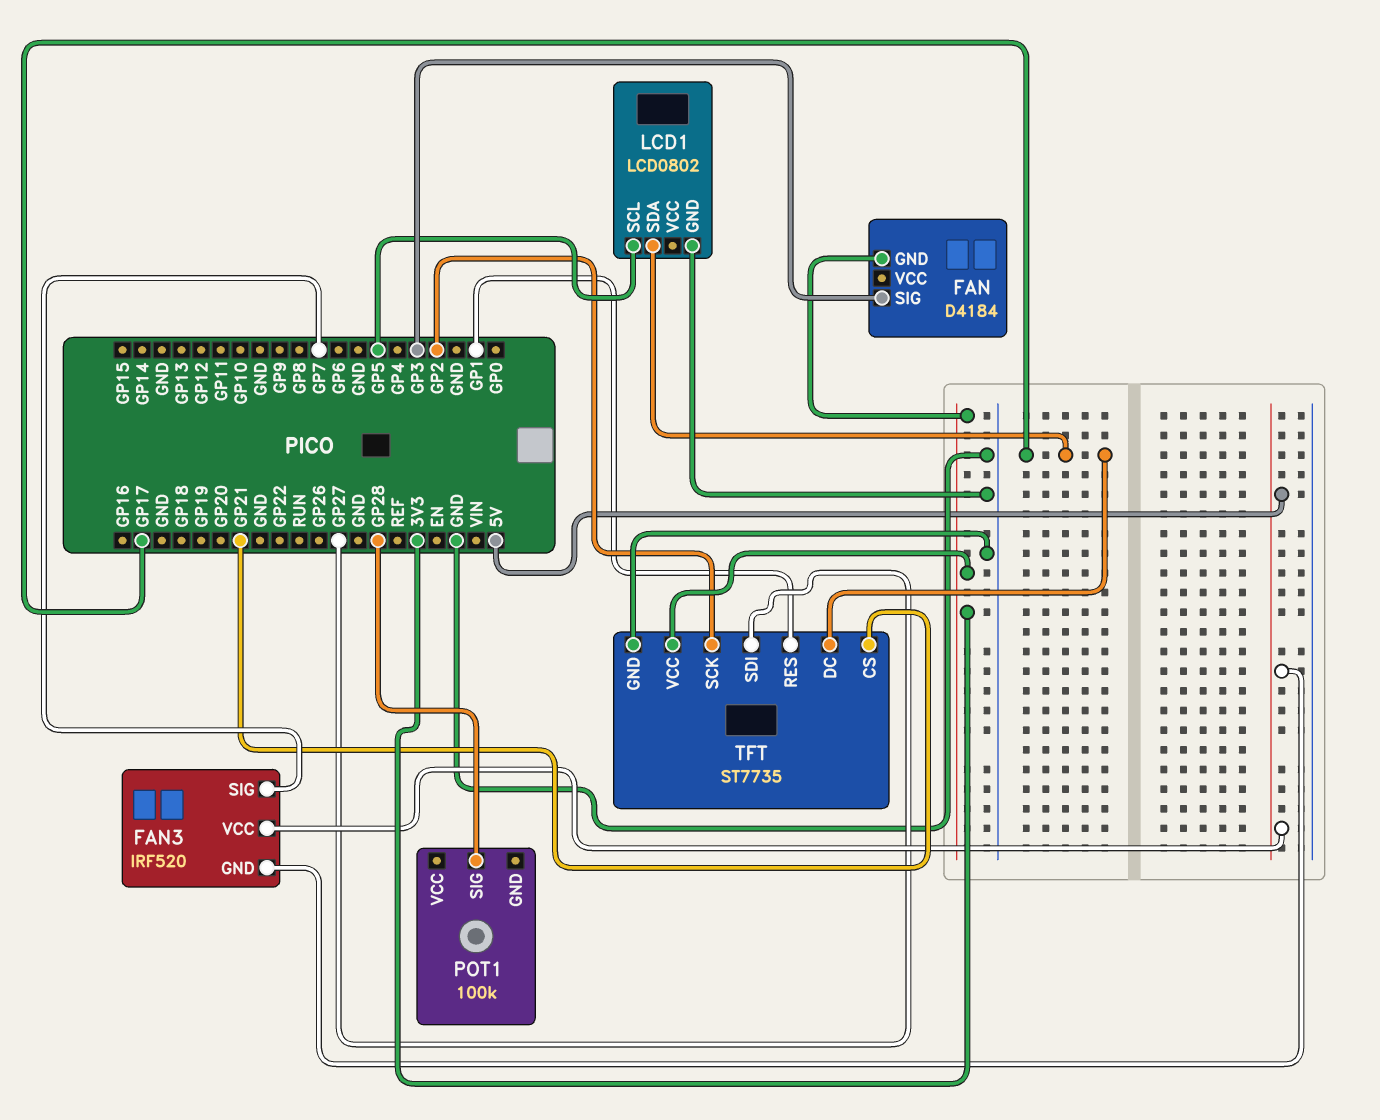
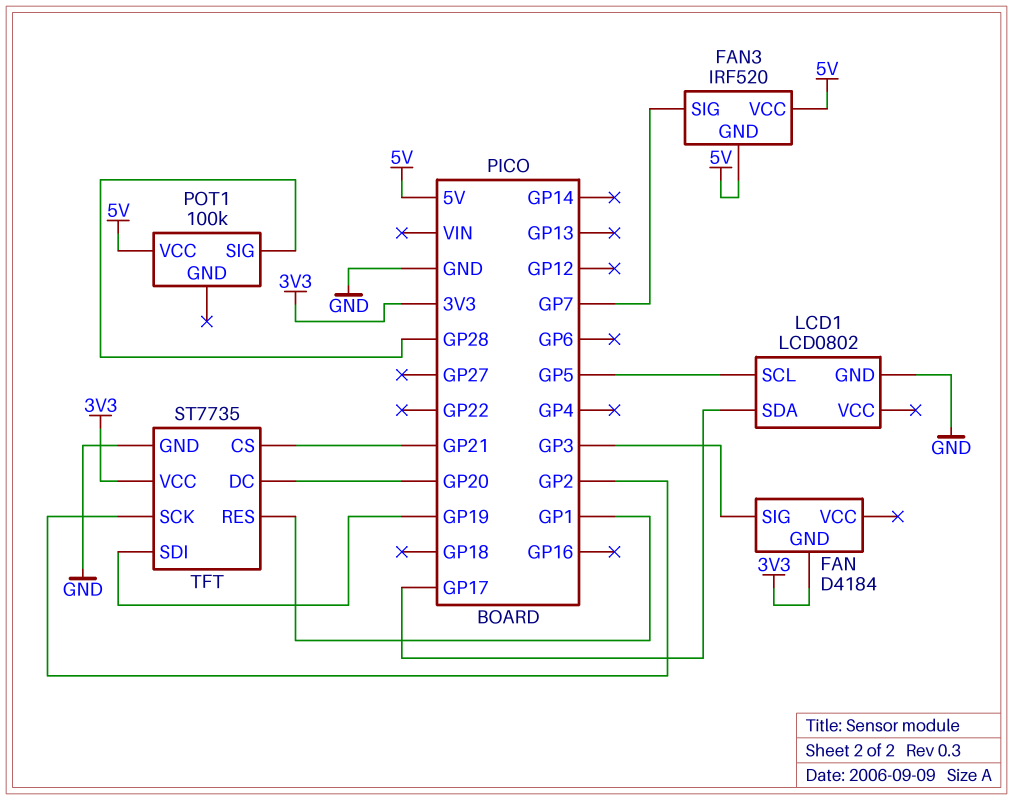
POT1 pin VCC: none -> 5V
TFT pin DC: GP17 -> GP20
TFT pin SDI: GP27 -> GP19

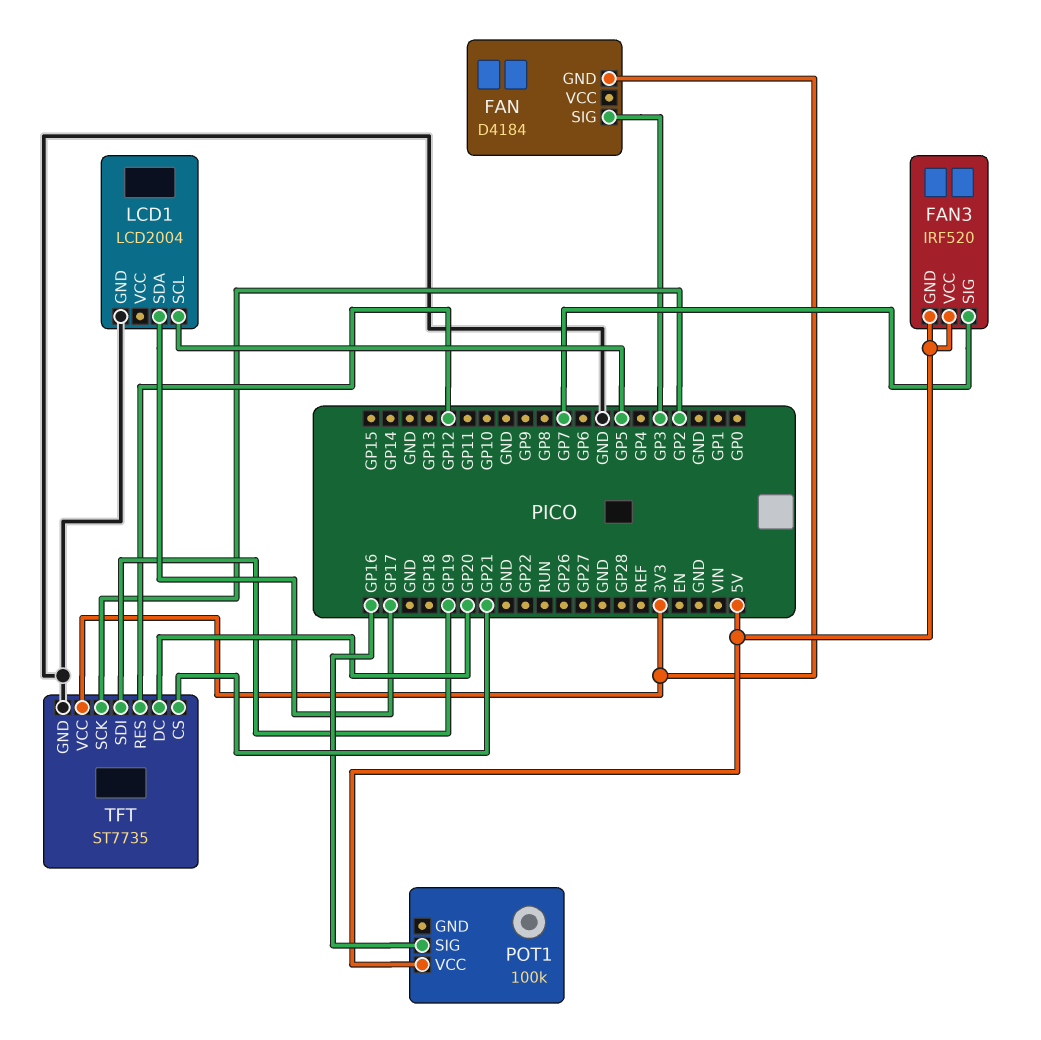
LCD1: LCD0802 -> LCD2004
POT1 pin SIG: GP28 -> GP16
TFT pin RES: GP1 -> GP12

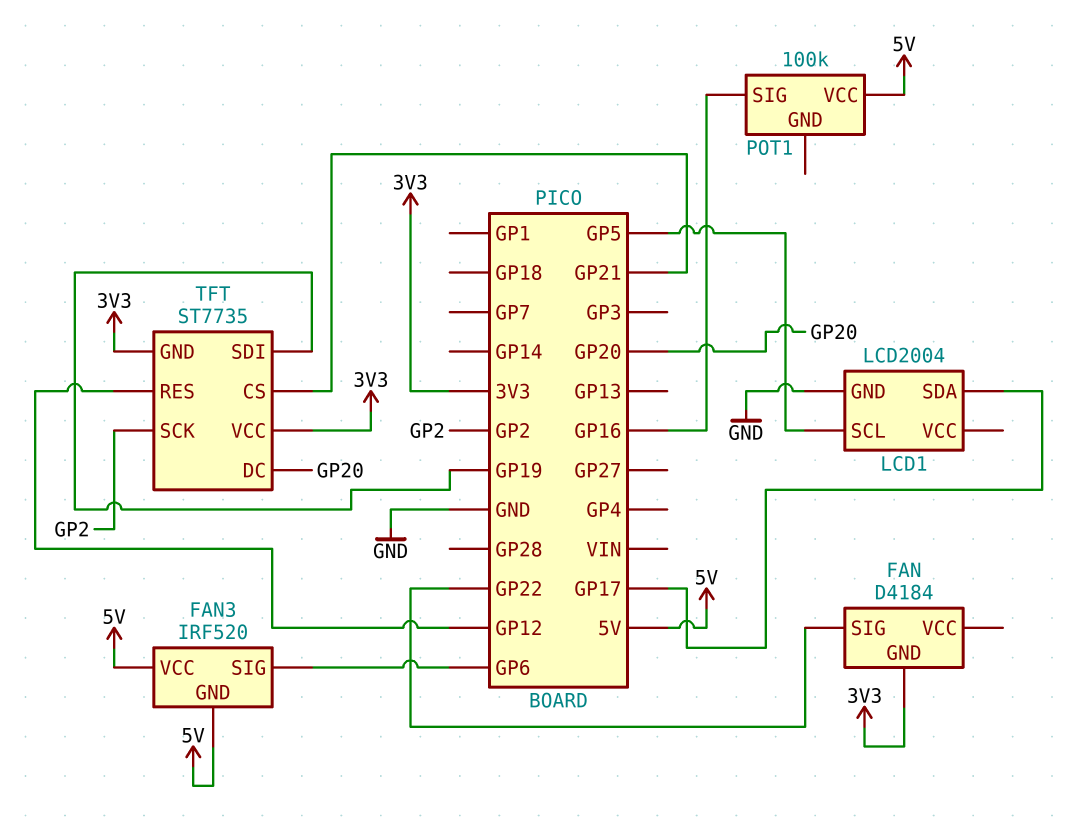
FAN pin SIG: GP3 -> GP22
FAN3 pin SIG: GP7 -> GP6
TFT pin GND: GND -> 3V3

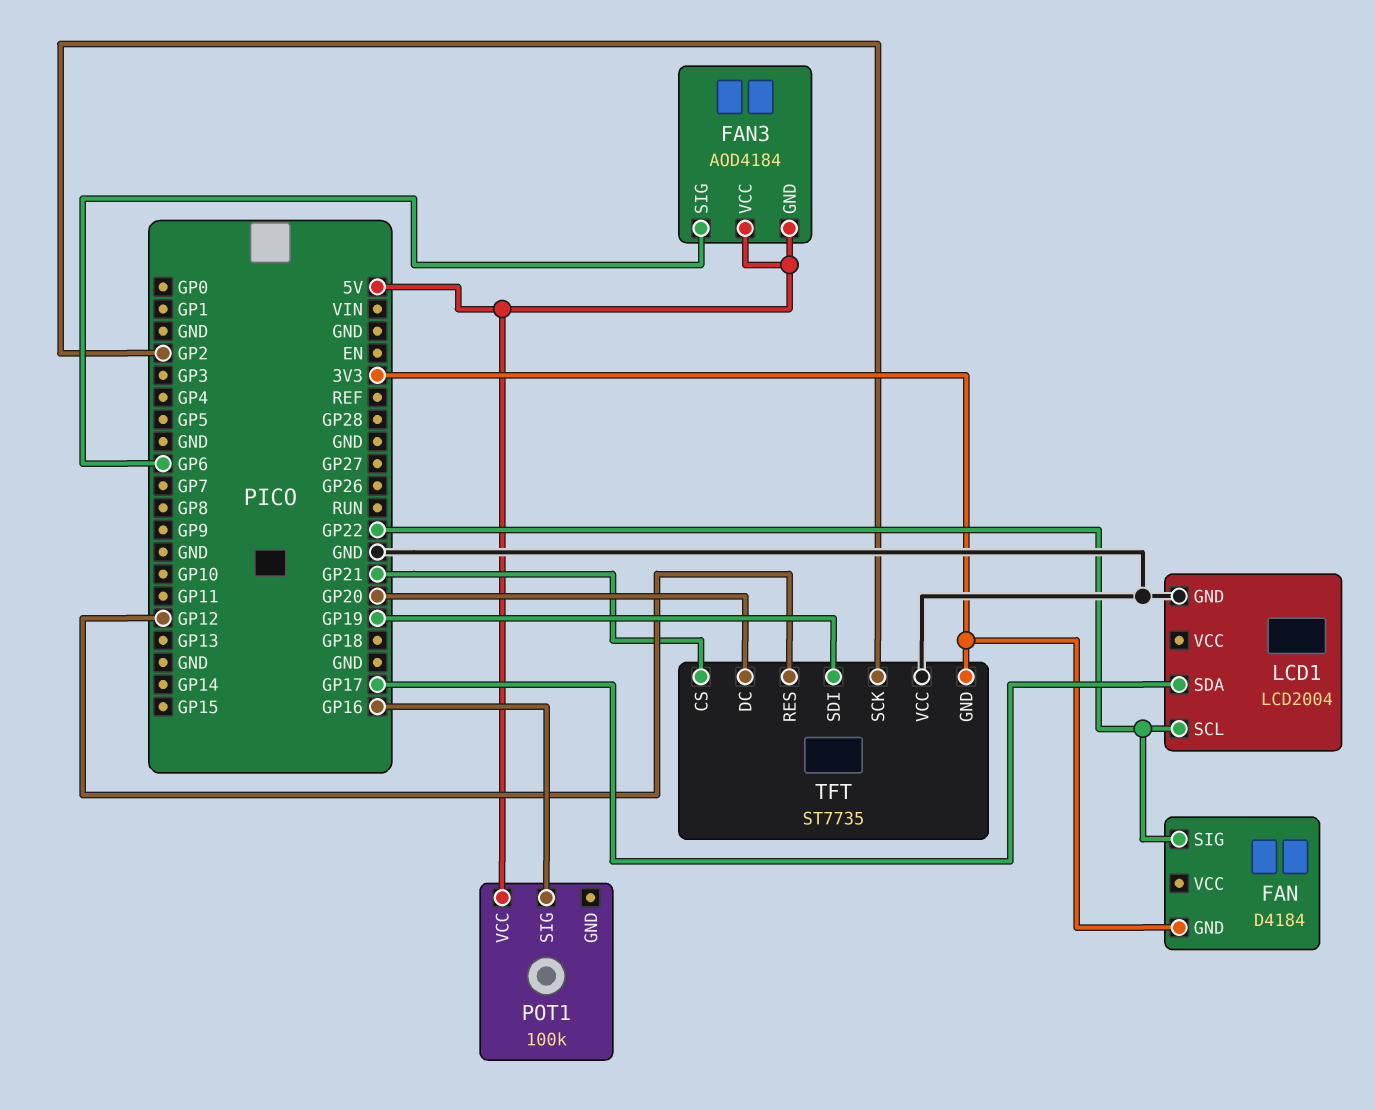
FAN3: IRF520 -> AOD4184
LCD1 pin SCL: GP5 -> GP22
TFT pin VCC: 3V3 -> GND

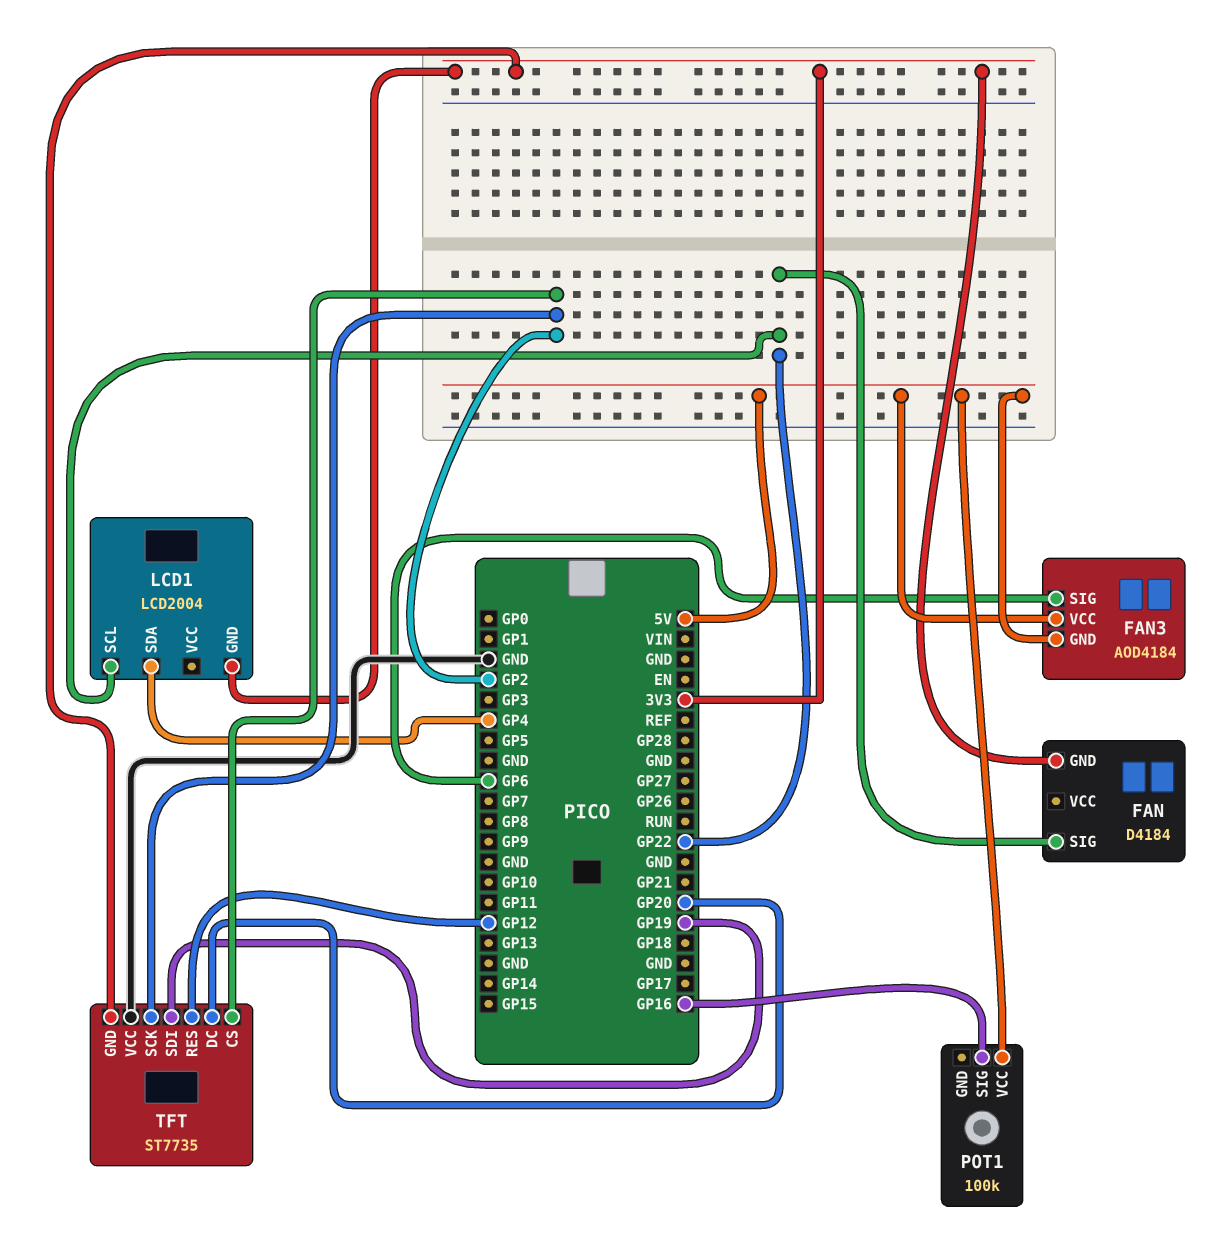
LCD1 pin GND: GND -> 3V3
LCD1 pin SDA: GP17 -> GP4
TFT pin CS: GP21 -> GP2

